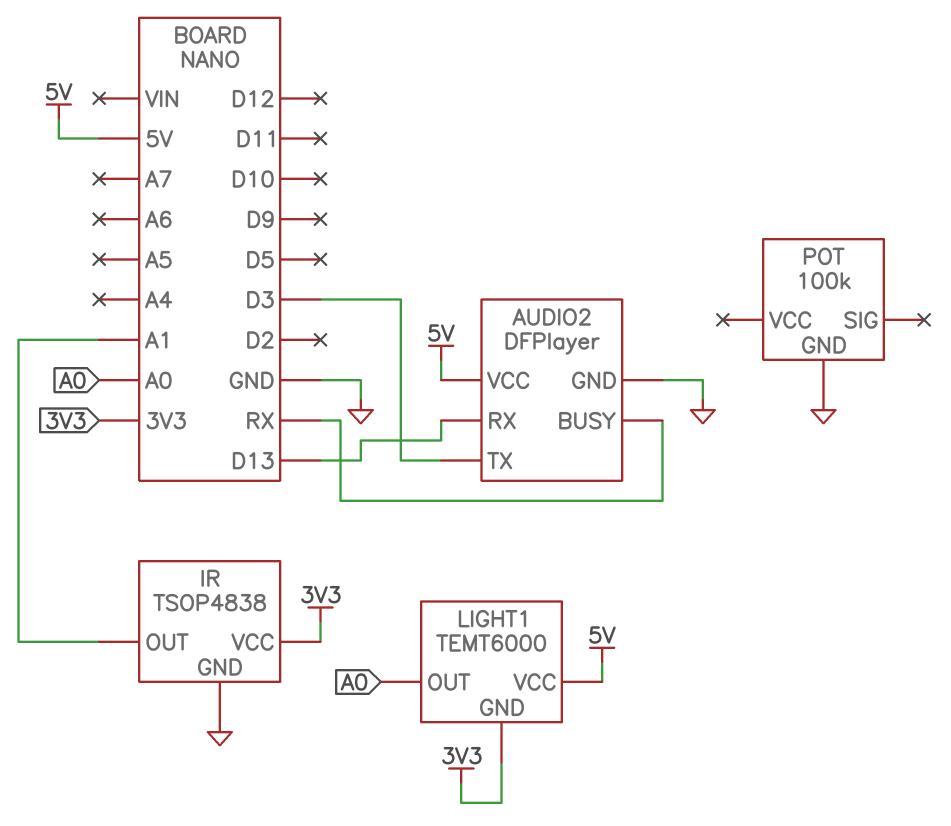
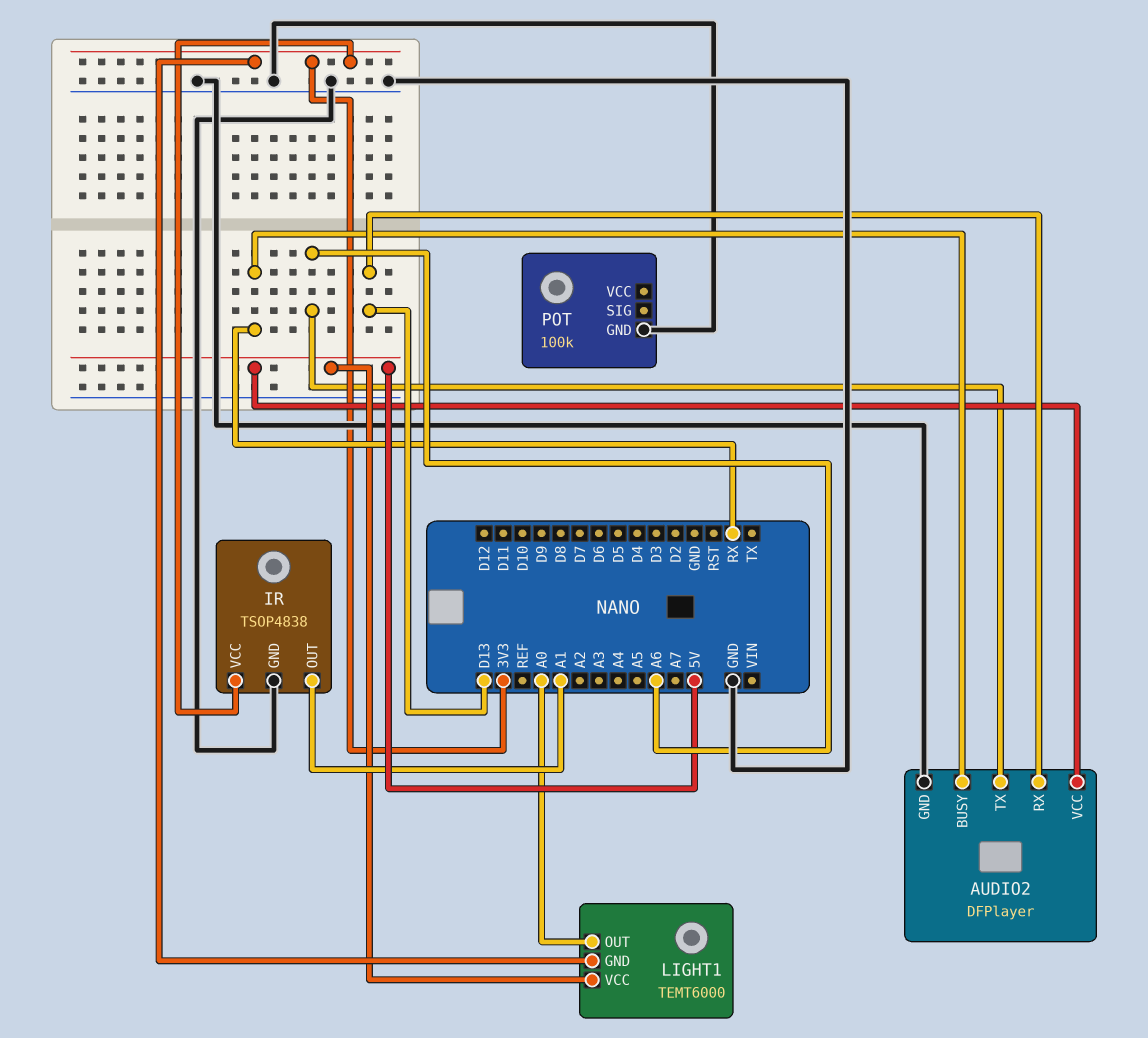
AUDIO2 pin TX: D3 -> A6

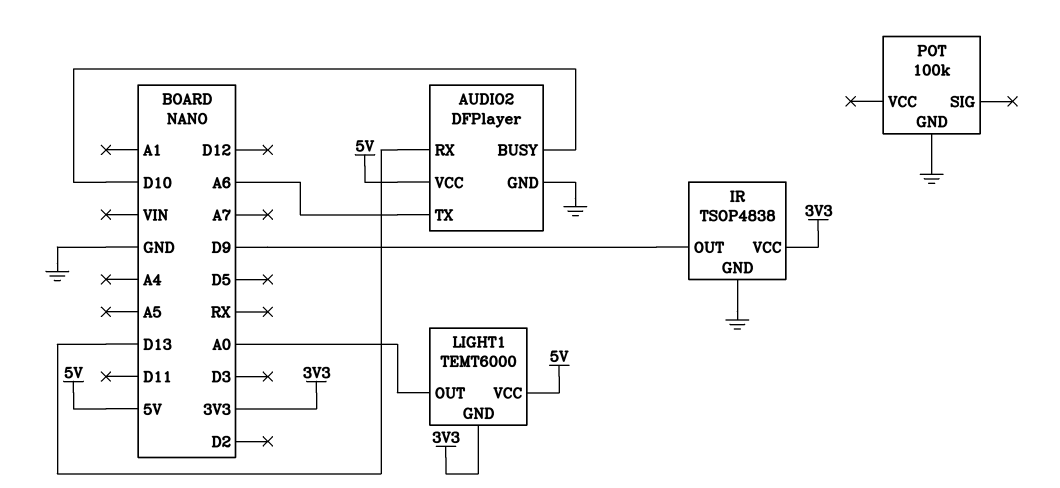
AUDIO2 pin BUSY: RX -> D10
IR pin OUT: A1 -> D9

